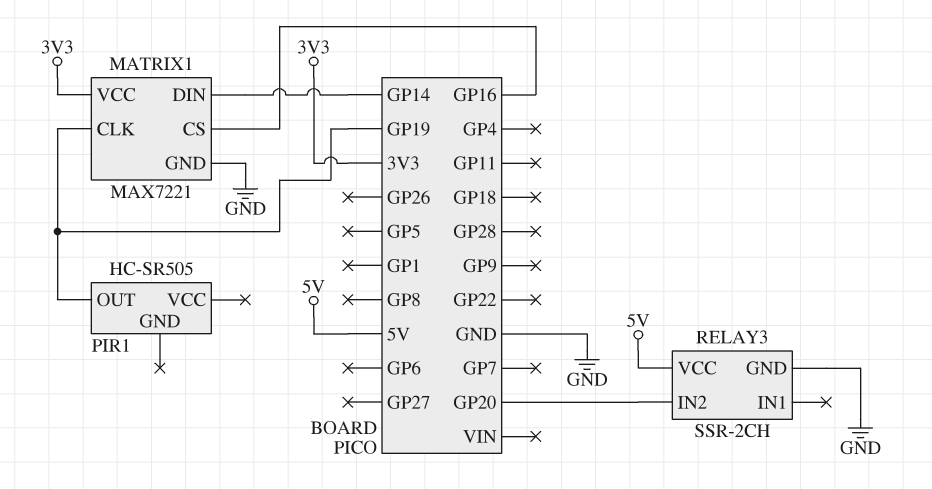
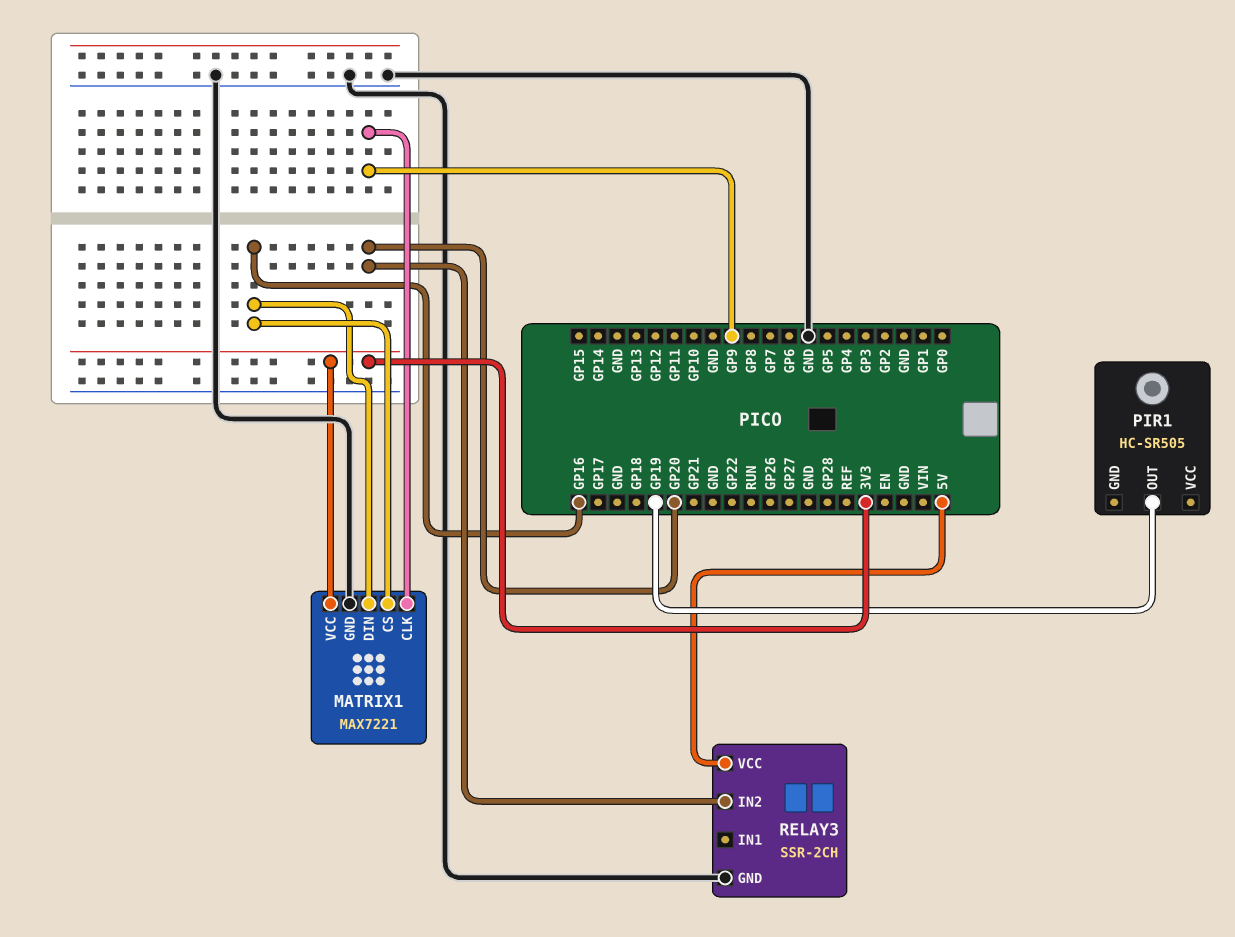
MATRIX1 pin CLK: GP19 -> GP9
MATRIX1 pin DIN: GP14 -> GP16

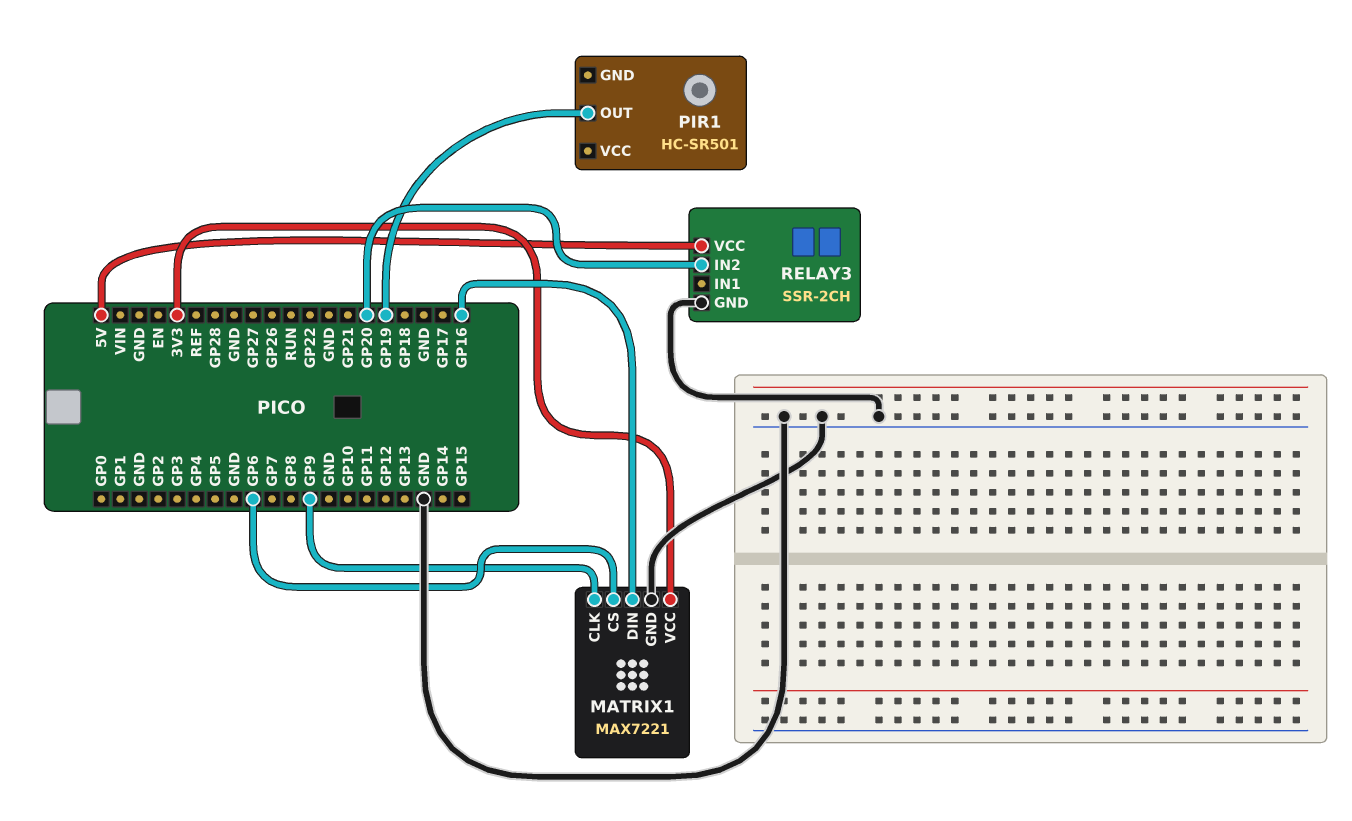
MATRIX1 pin CS: GP16 -> GP6
PIR1: HC-SR505 -> HC-SR501

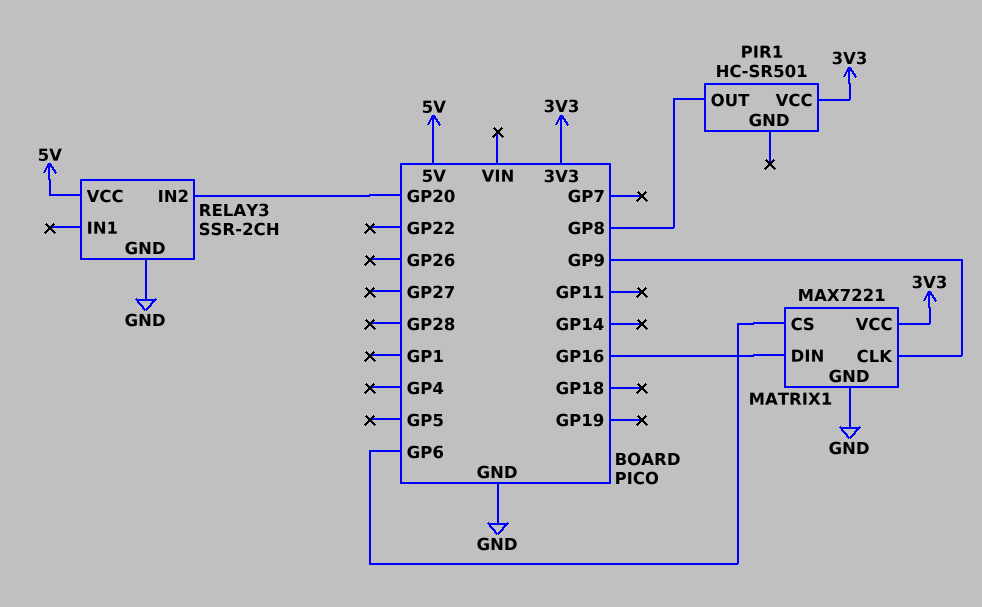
PIR1 pin OUT: GP19 -> GP8
PIR1 pin VCC: none -> 3V3

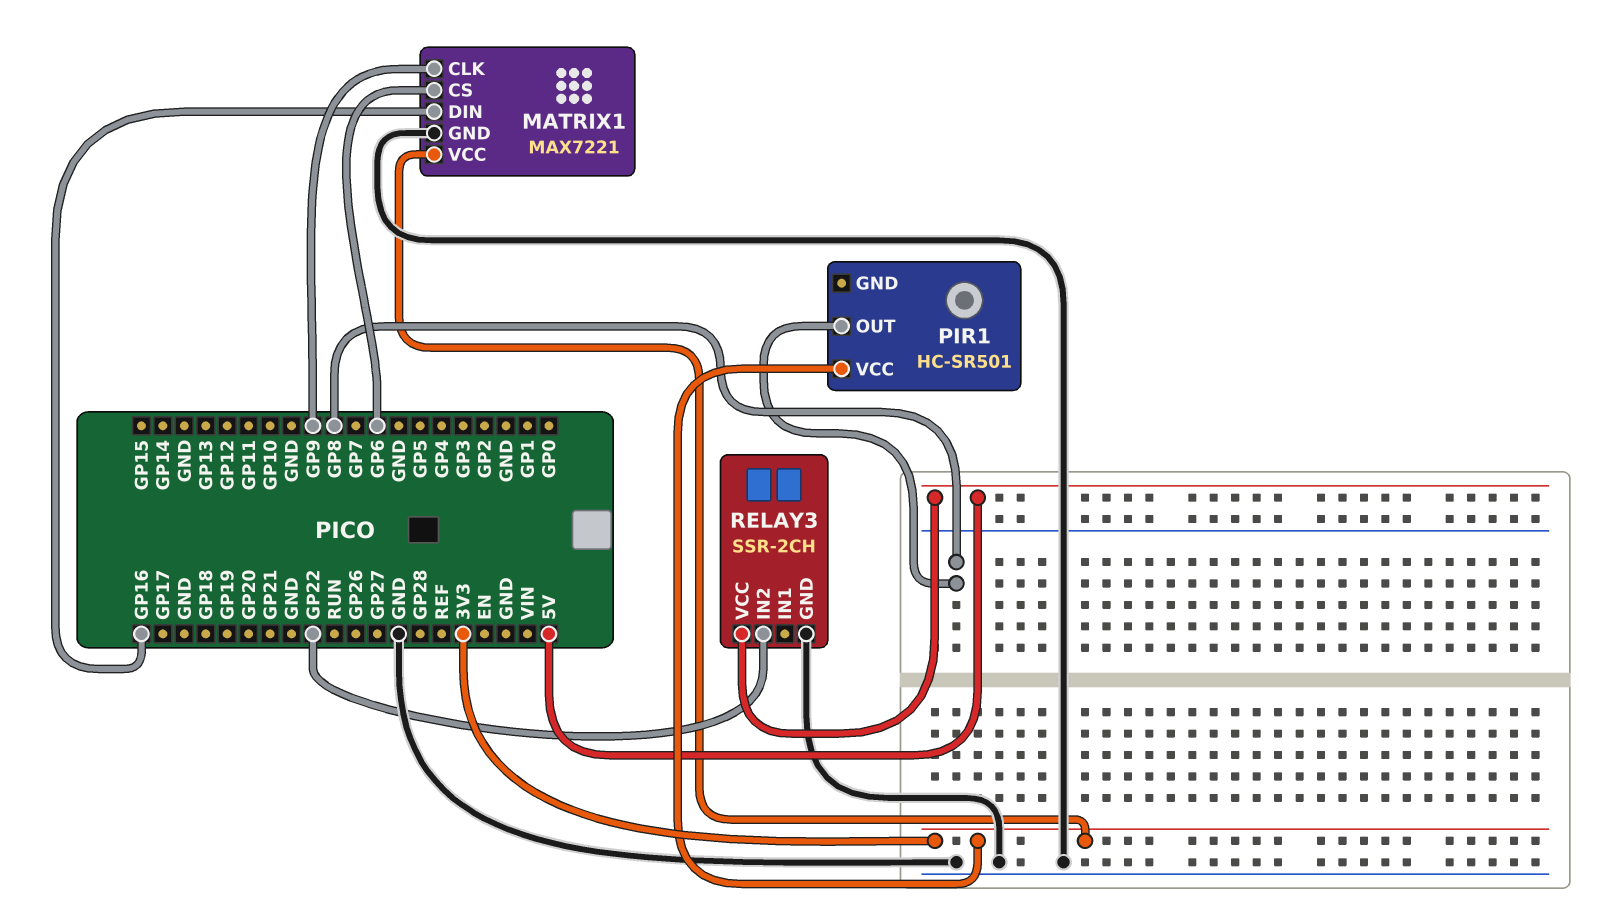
RELAY3 pin IN2: GP20 -> GP22

